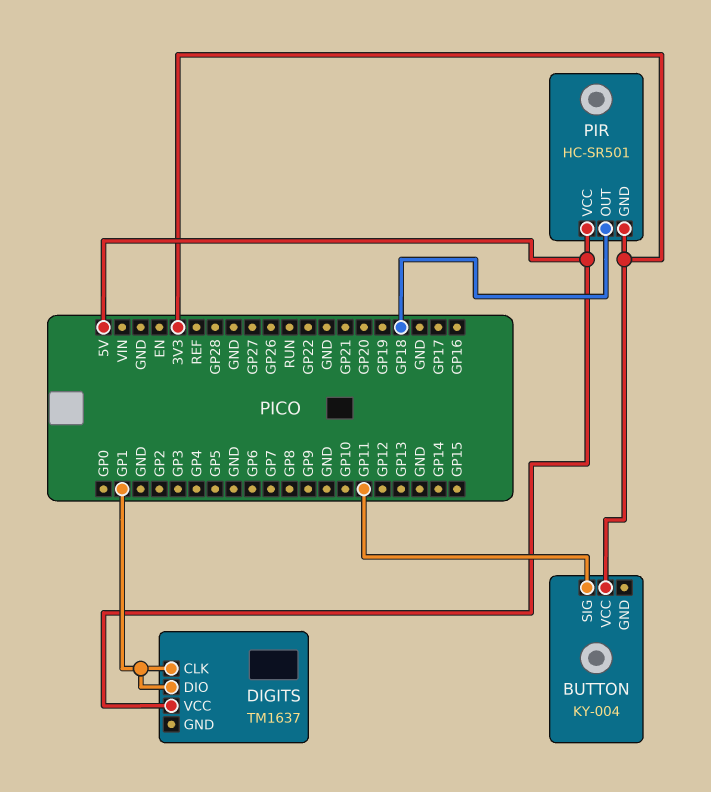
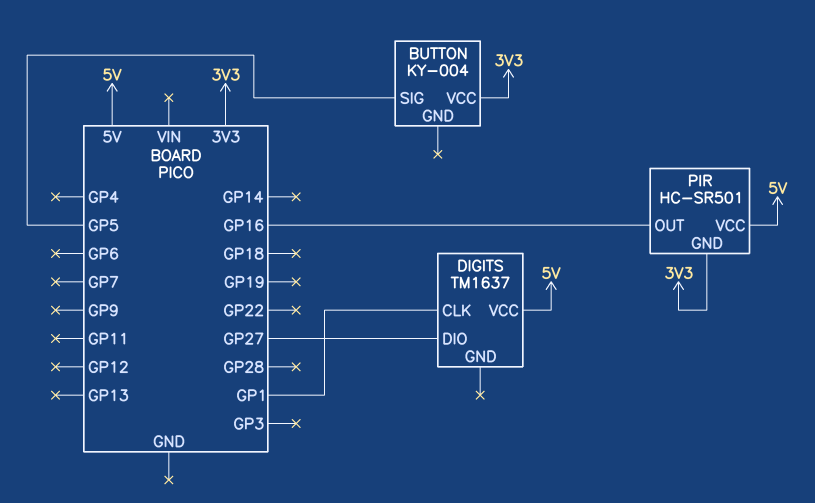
BUTTON pin SIG: GP11 -> GP5
DIGITS pin DIO: GP1 -> GP27
PIR pin OUT: GP18 -> GP16

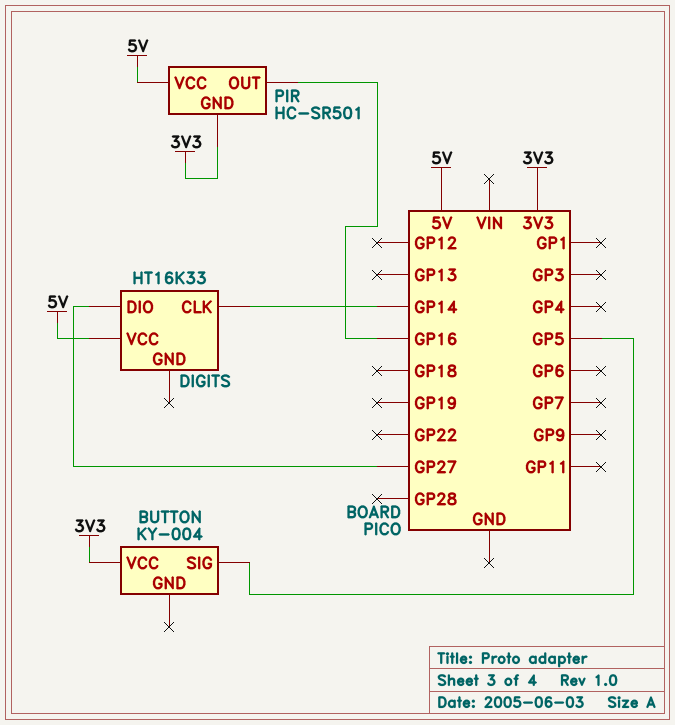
DIGITS: TM1637 -> HT16K33
DIGITS pin CLK: GP1 -> GP14

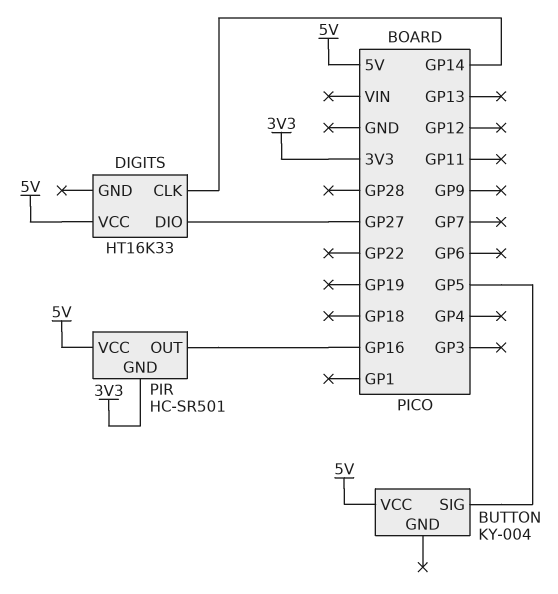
BUTTON pin VCC: 3V3 -> 5V

